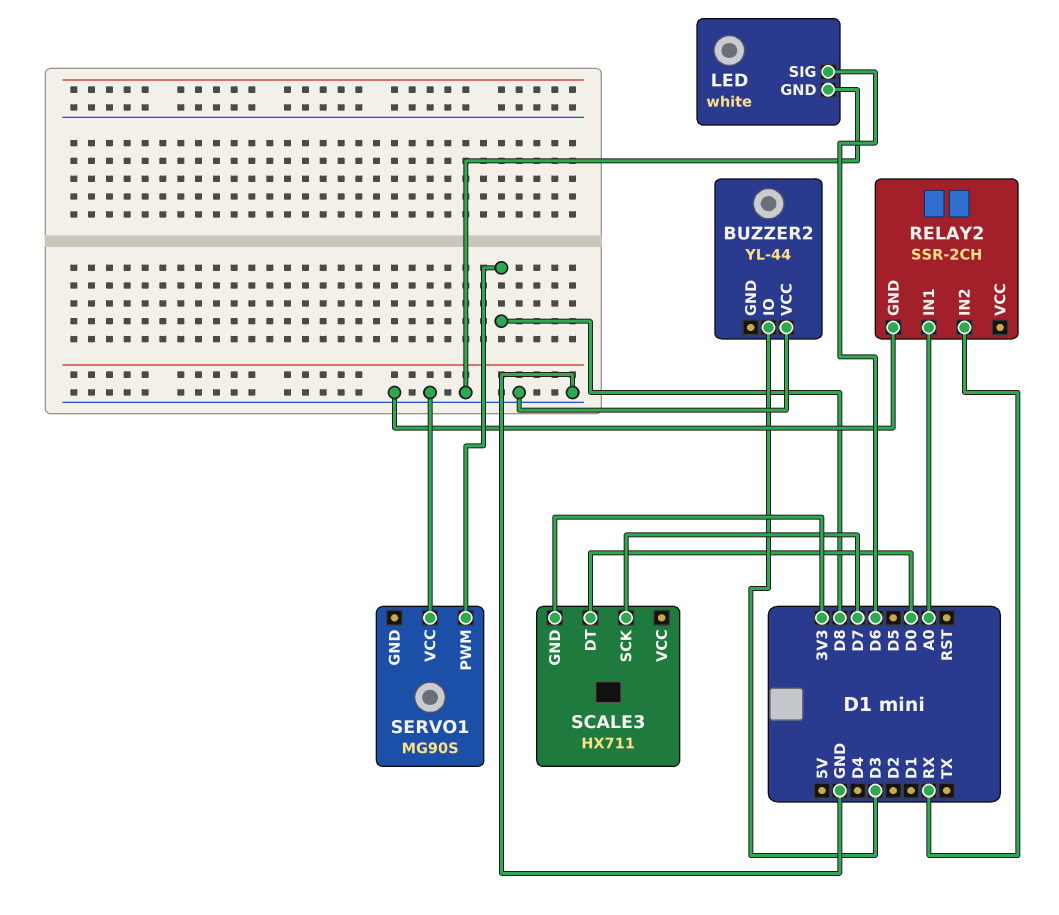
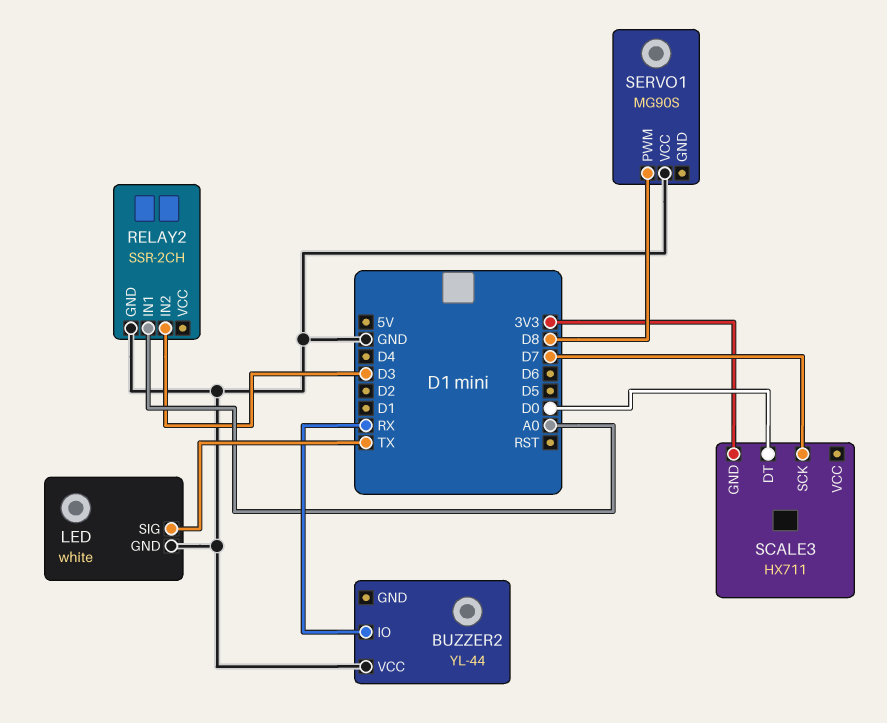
BUZZER2 pin IO: D3 -> RX
LED pin SIG: D6 -> TX
RELAY2 pin IN2: RX -> D3

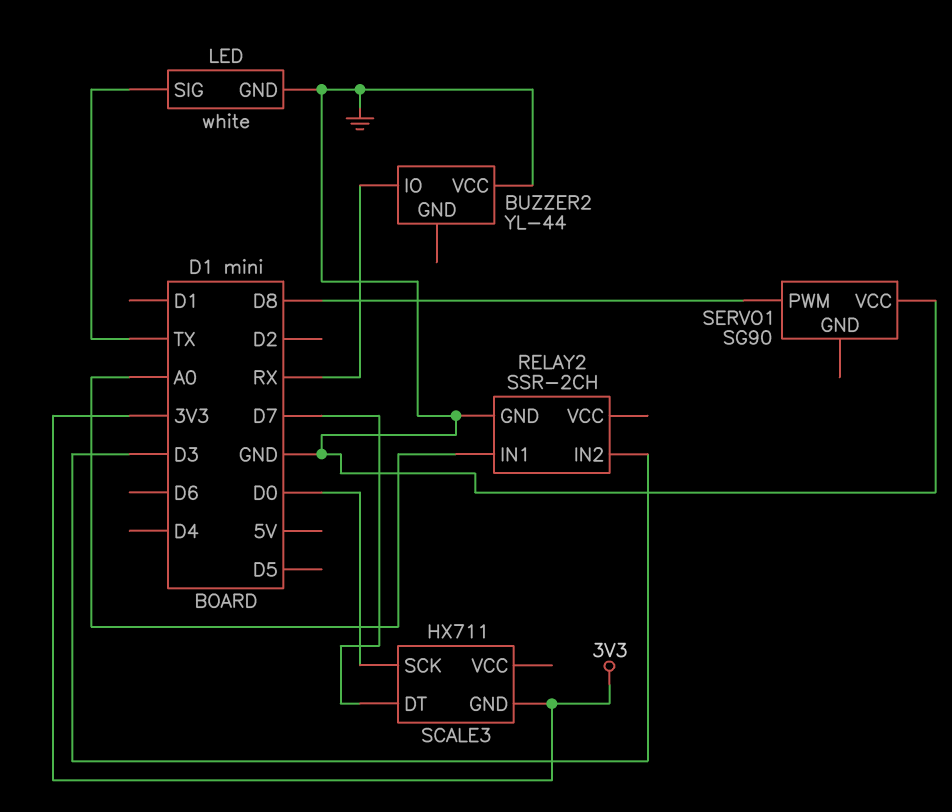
SCALE3 pin DT: D0 -> D7
SCALE3 pin SCK: D7 -> D0
SERVO1: MG90S -> SG90

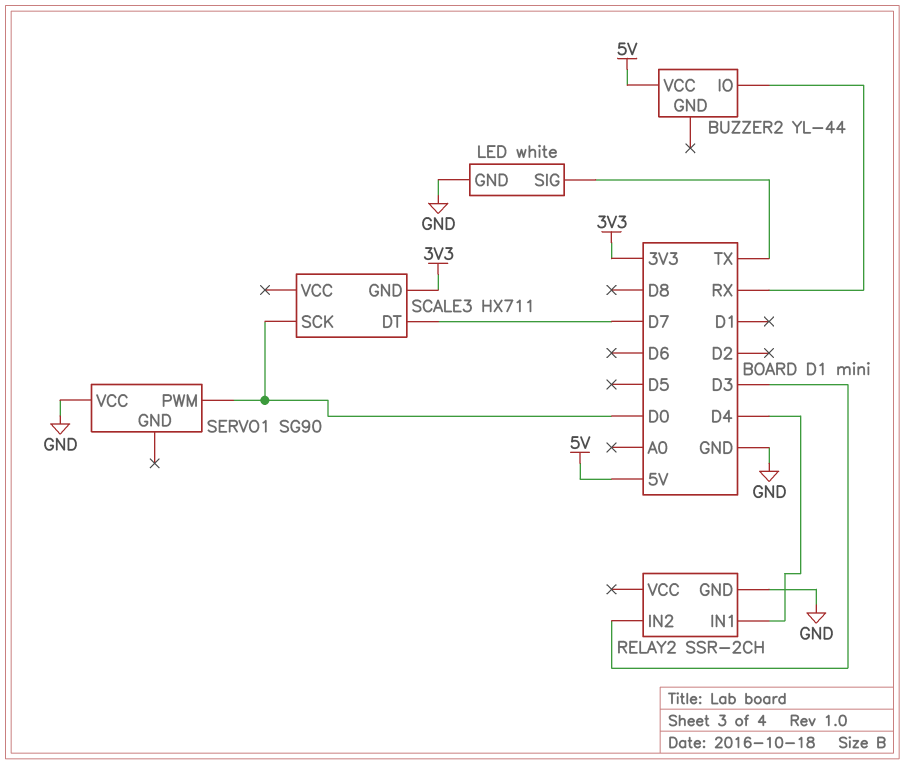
BUZZER2 pin VCC: GND -> 5V
RELAY2 pin IN1: A0 -> D4
SERVO1 pin PWM: D8 -> D0

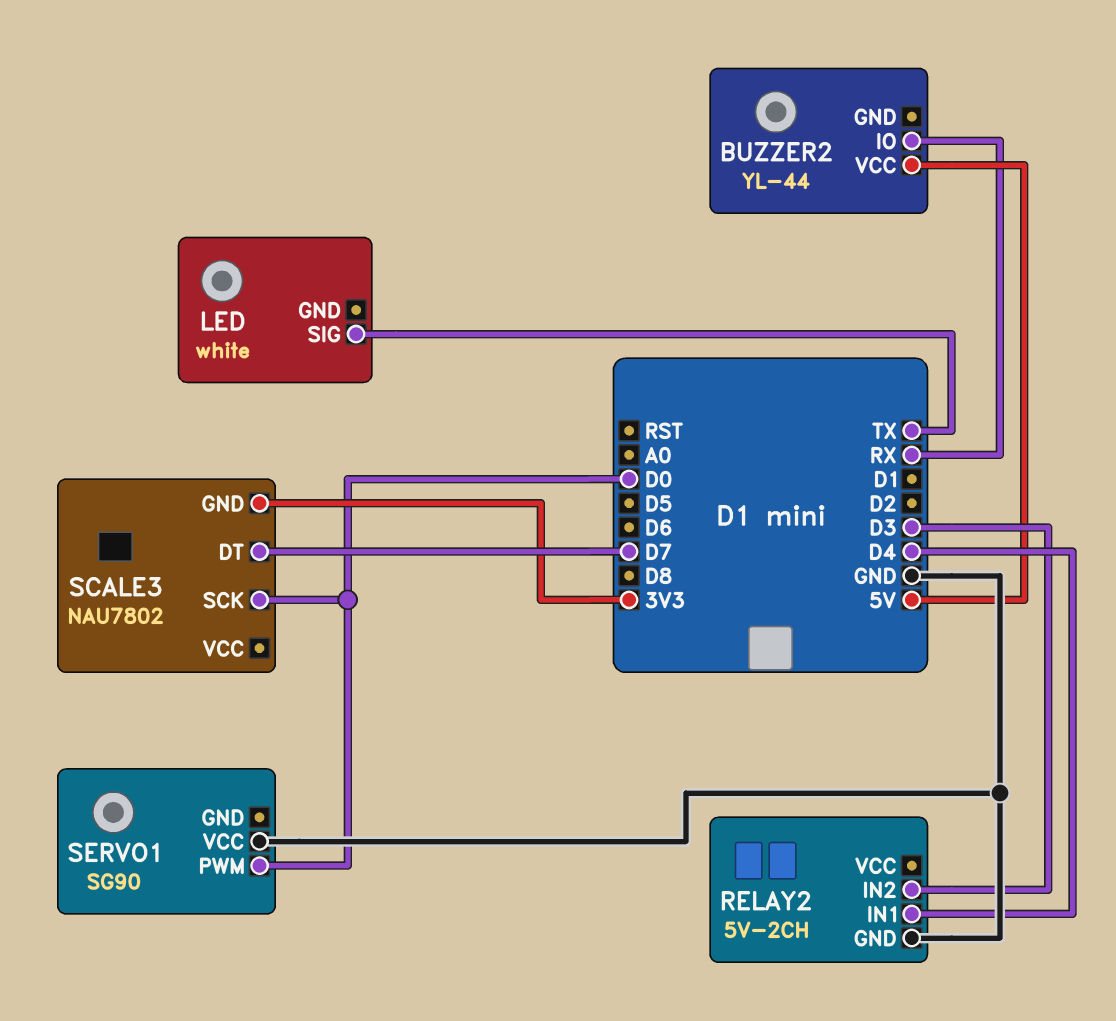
LED pin GND: GND -> none
RELAY2: SSR-2CH -> 5V-2CH
SCALE3: HX711 -> NAU7802

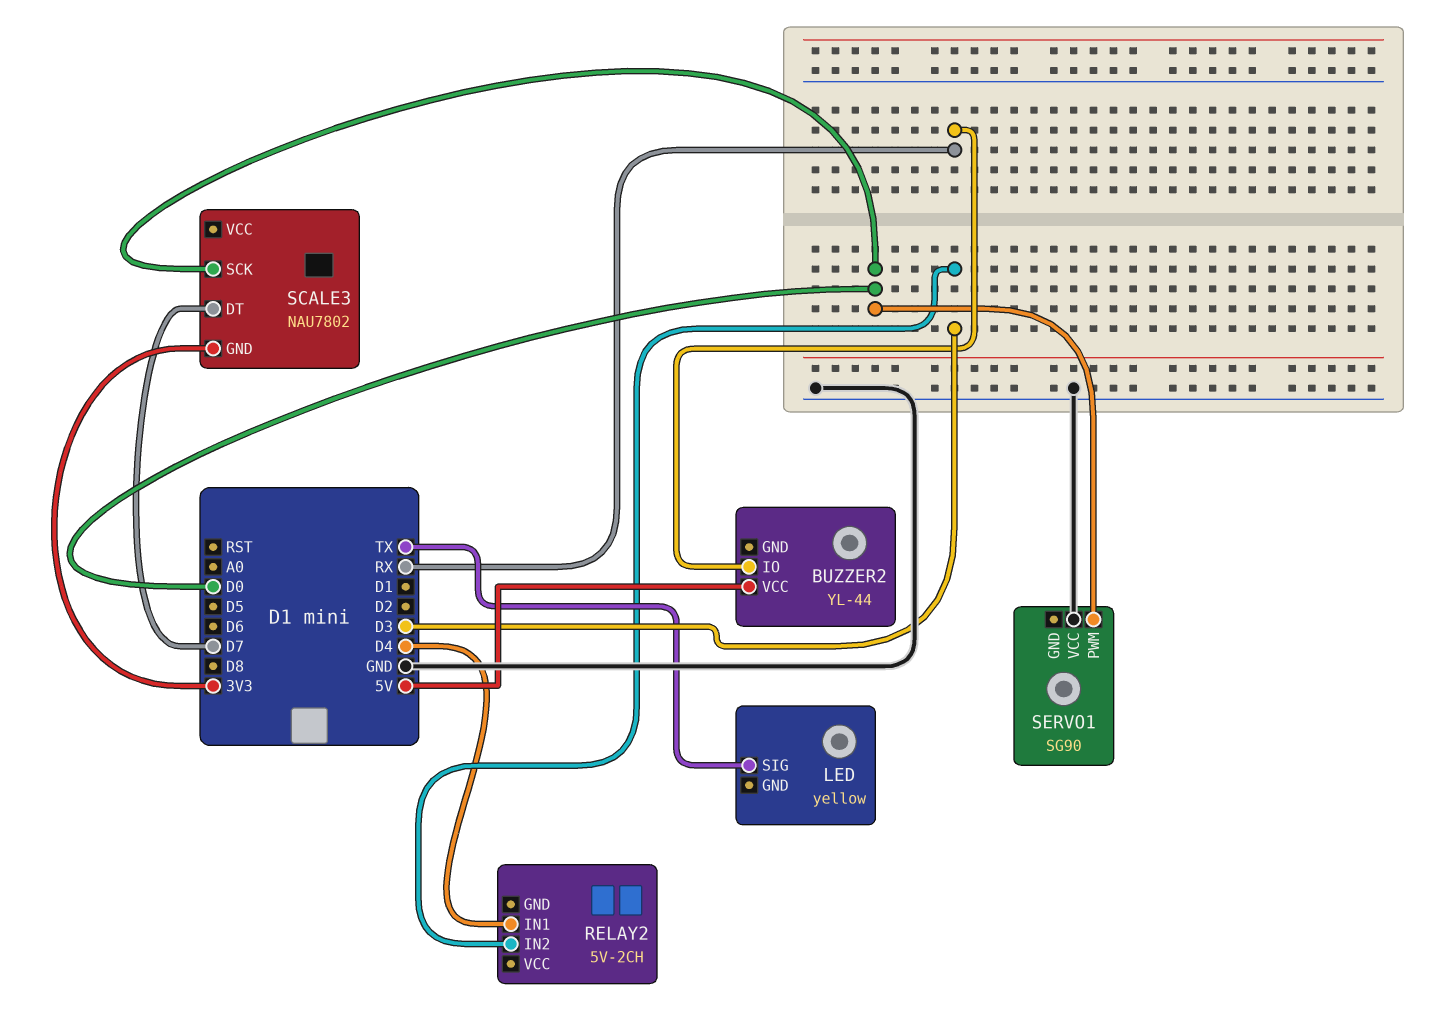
LED: white -> yellow
RELAY2 pin GND: GND -> none

